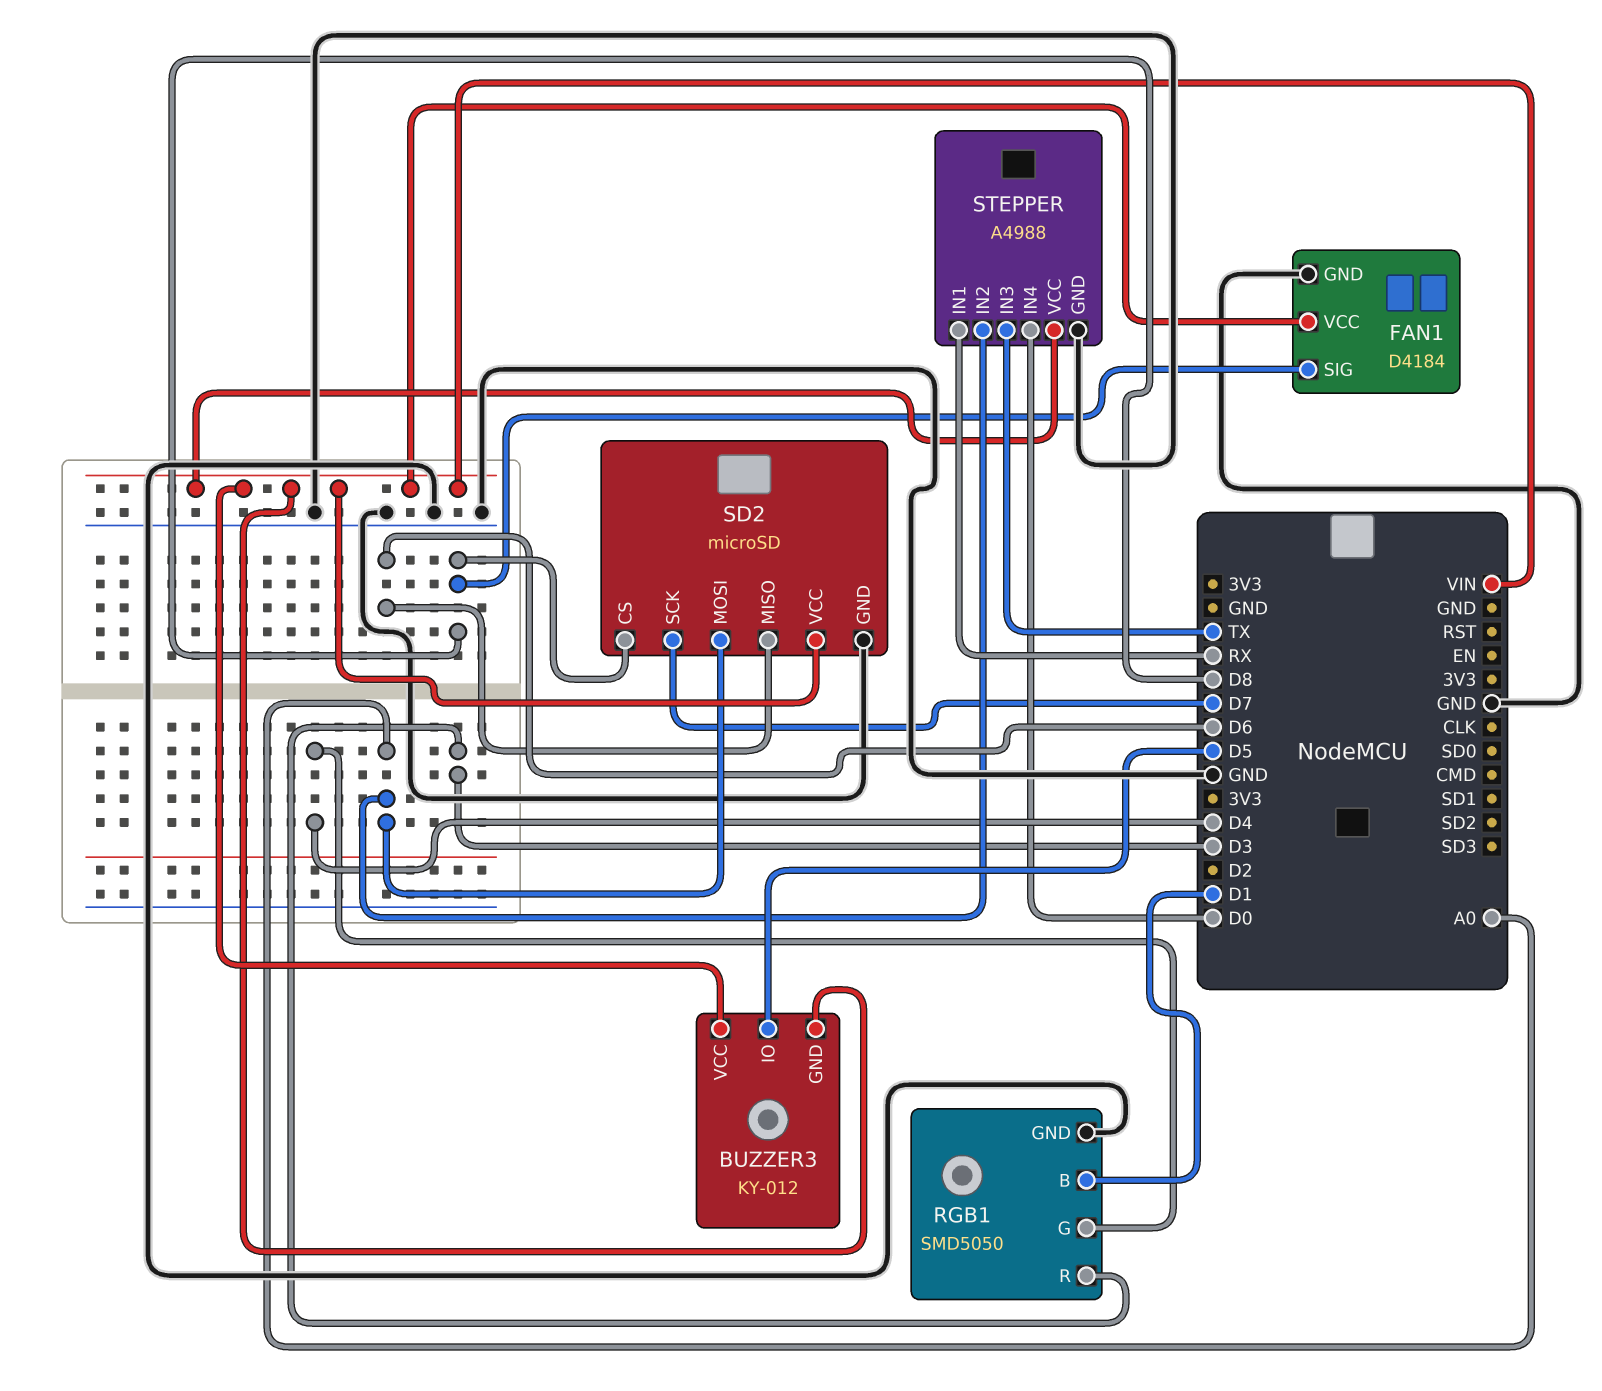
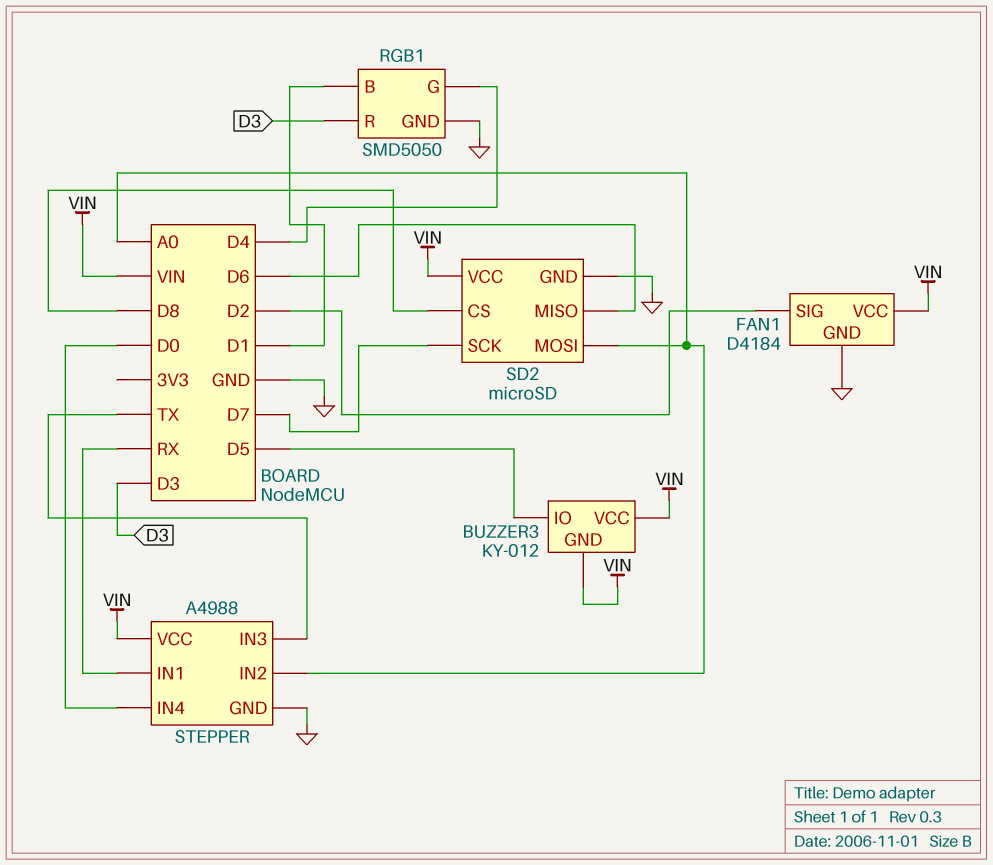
FAN1 pin SIG: D8 -> D2

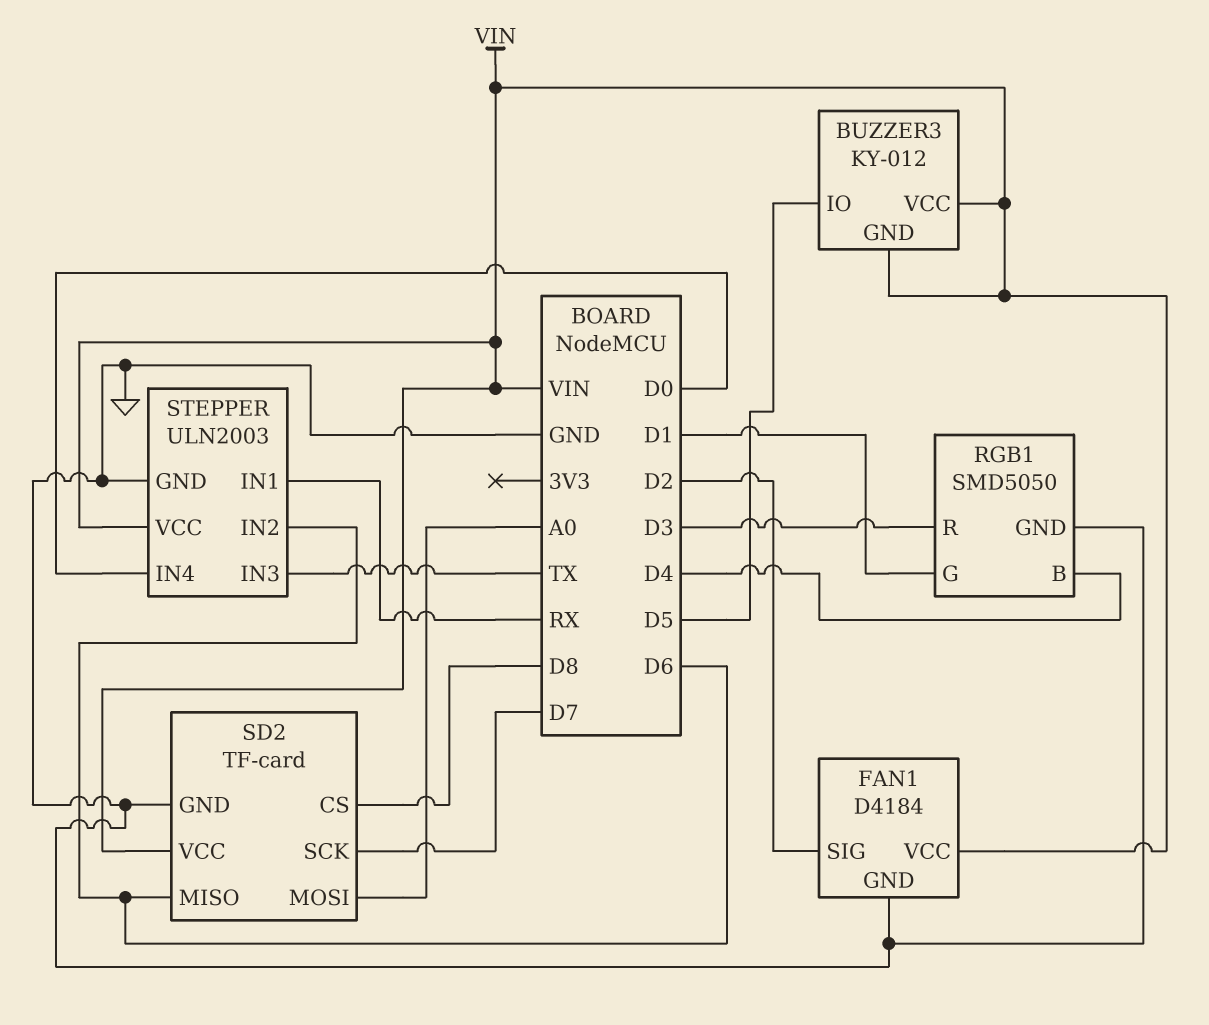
RGB1 pin B: D1 -> D4
RGB1 pin G: D4 -> D1
SD2: microSD -> TF-card
STEPPER: A4988 -> ULN2003
STEPPER pin IN2: A0 -> D6

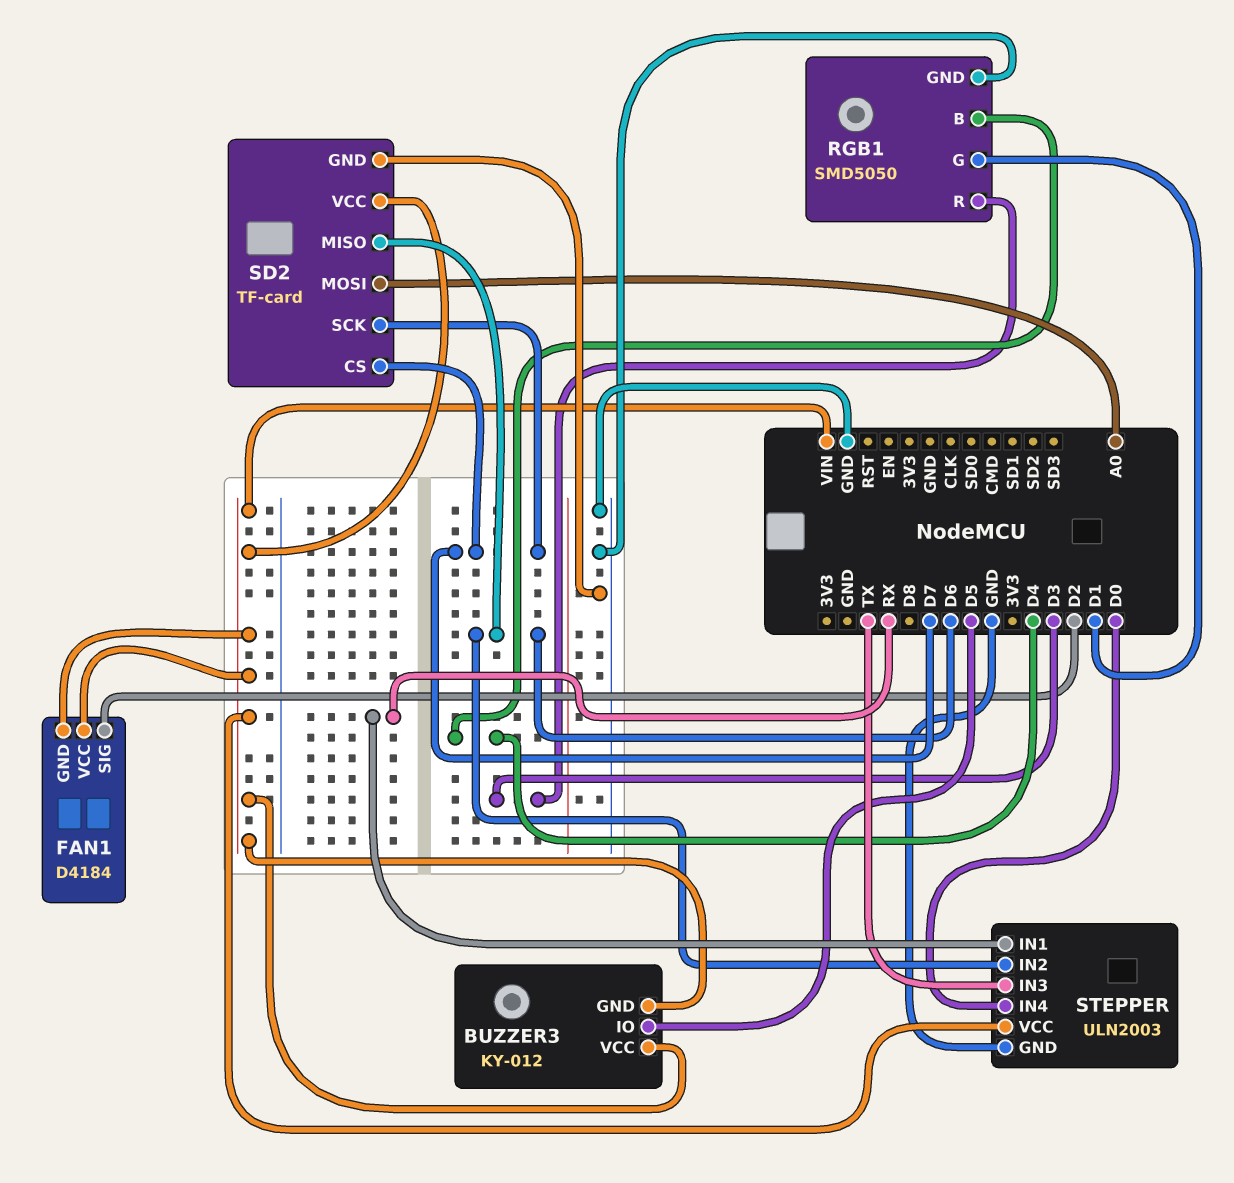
FAN1 pin GND: GND -> VIN
SD2 pin CS: D8 -> D7

